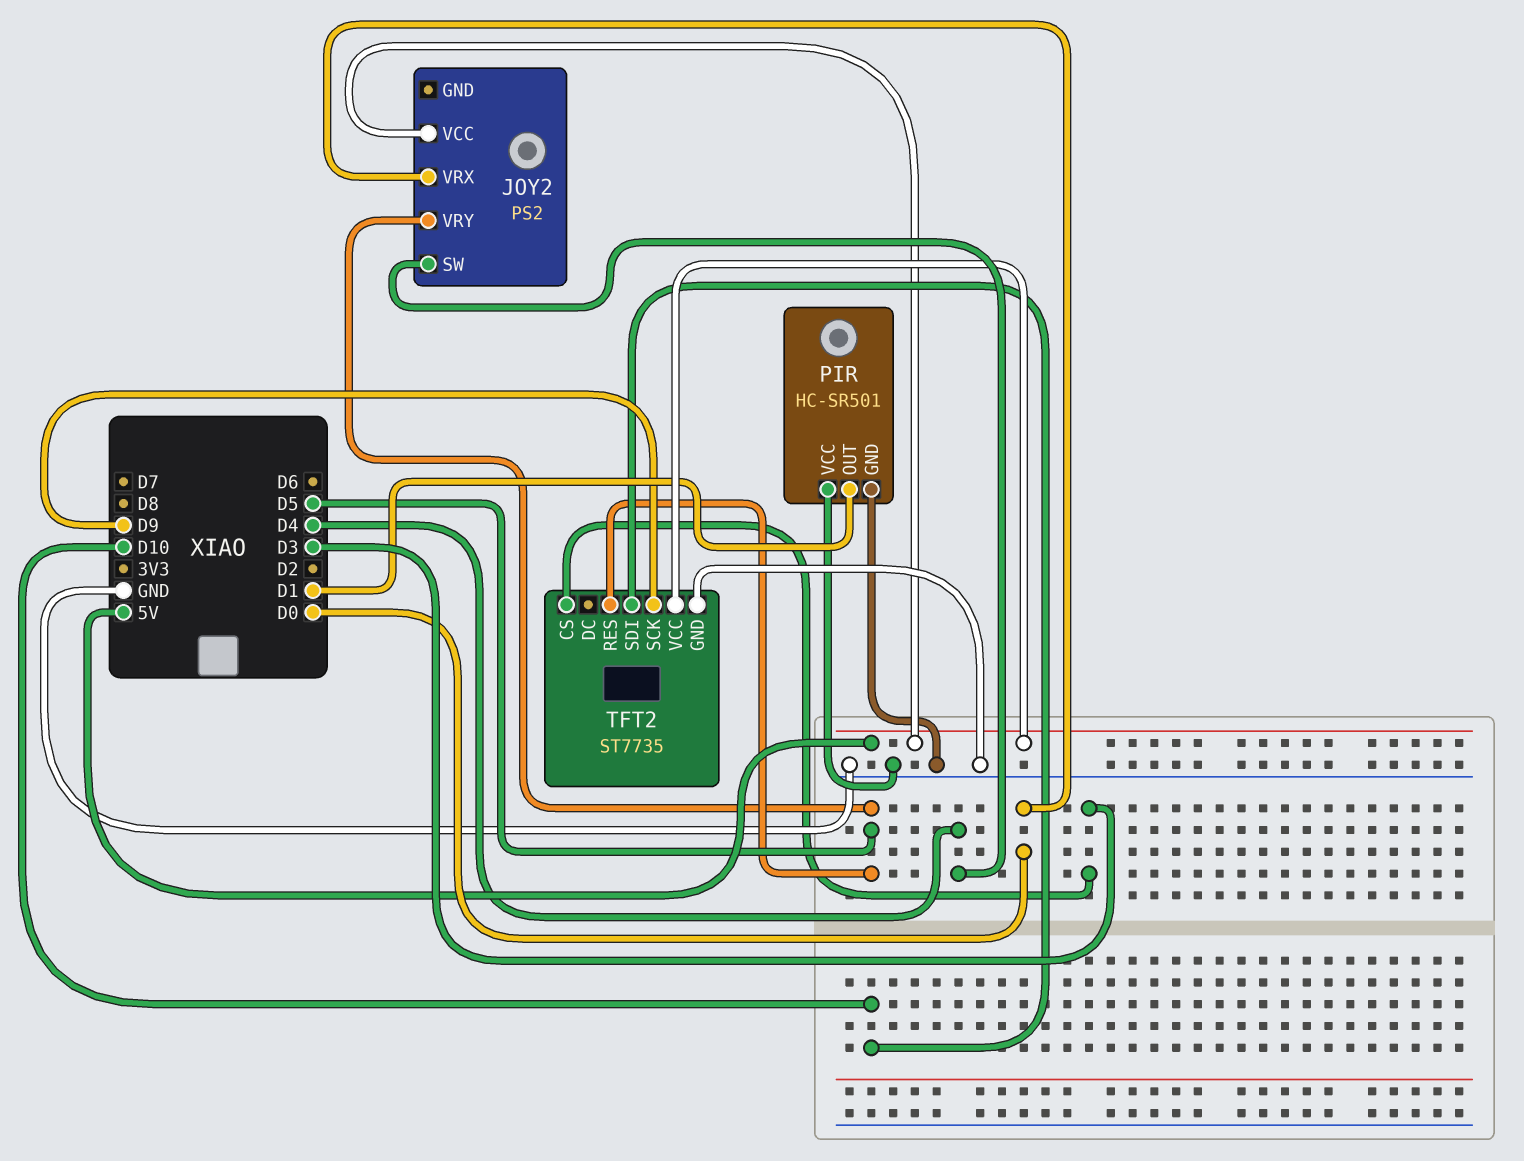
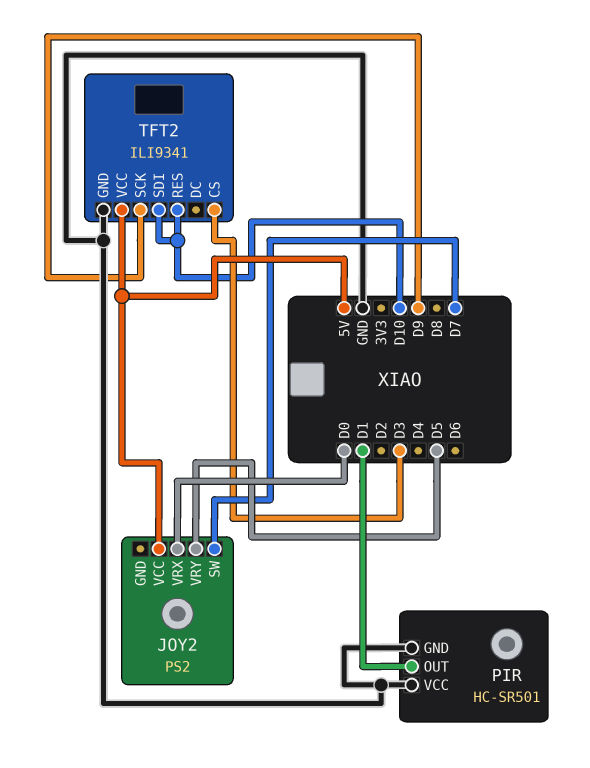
JOY2 pin SW: D4 -> D7
TFT2: ST7735 -> ILI9341
TFT2 pin RES: D5 -> D10

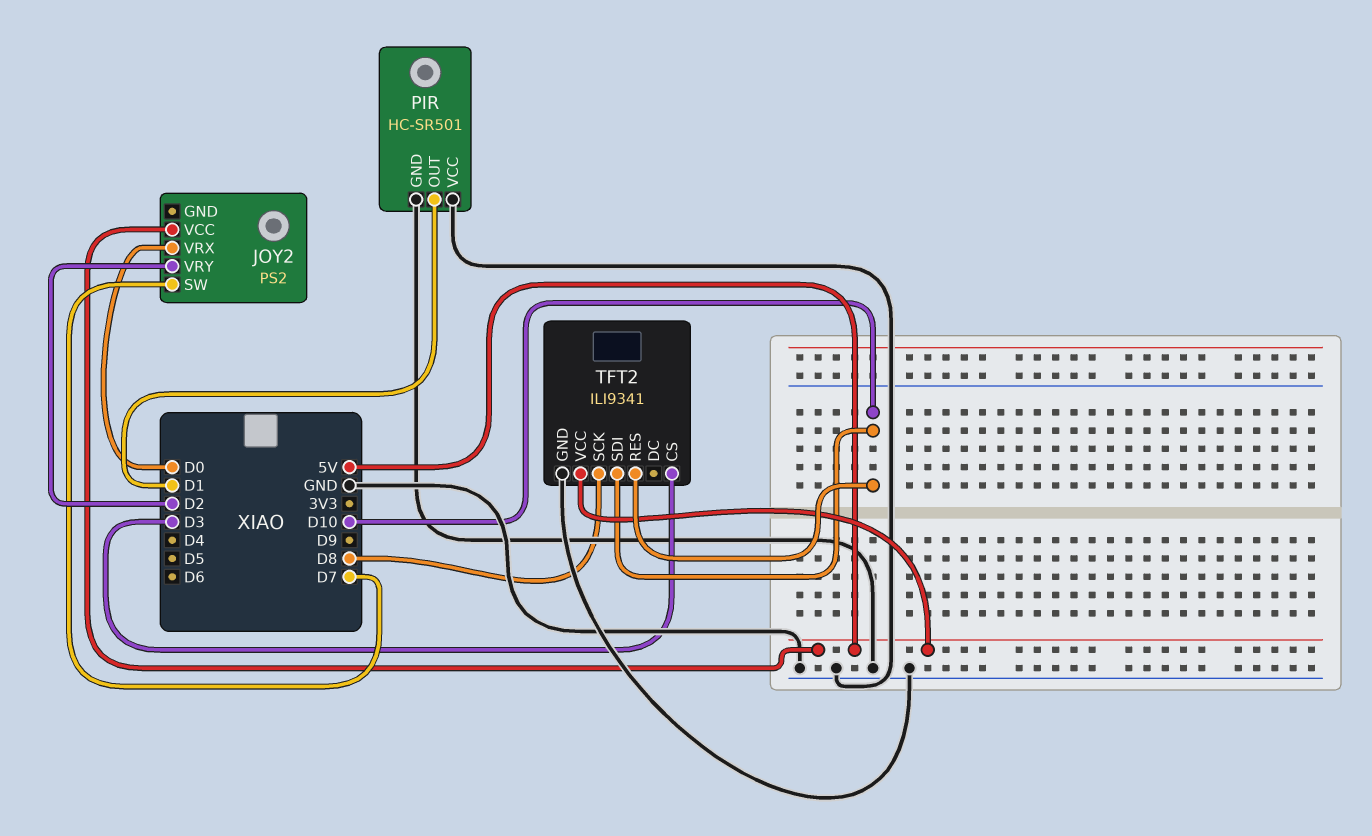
JOY2 pin VRY: D5 -> D2
TFT2 pin SCK: D9 -> D8

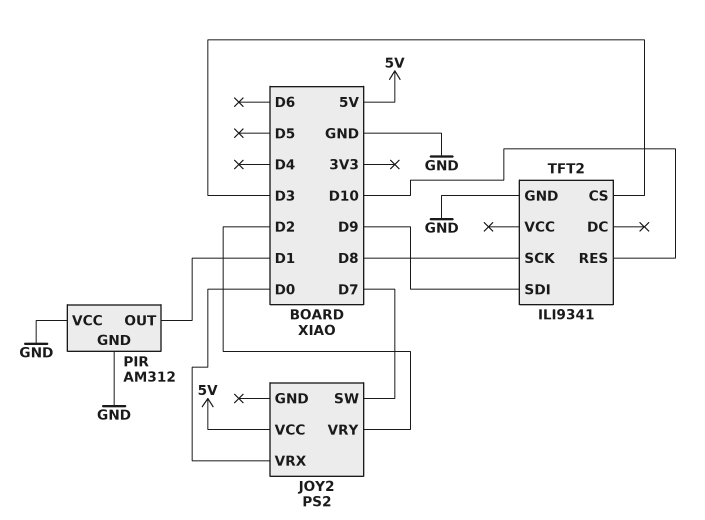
PIR: HC-SR501 -> AM312
TFT2 pin SDI: D10 -> D9
TFT2 pin VCC: 5V -> none

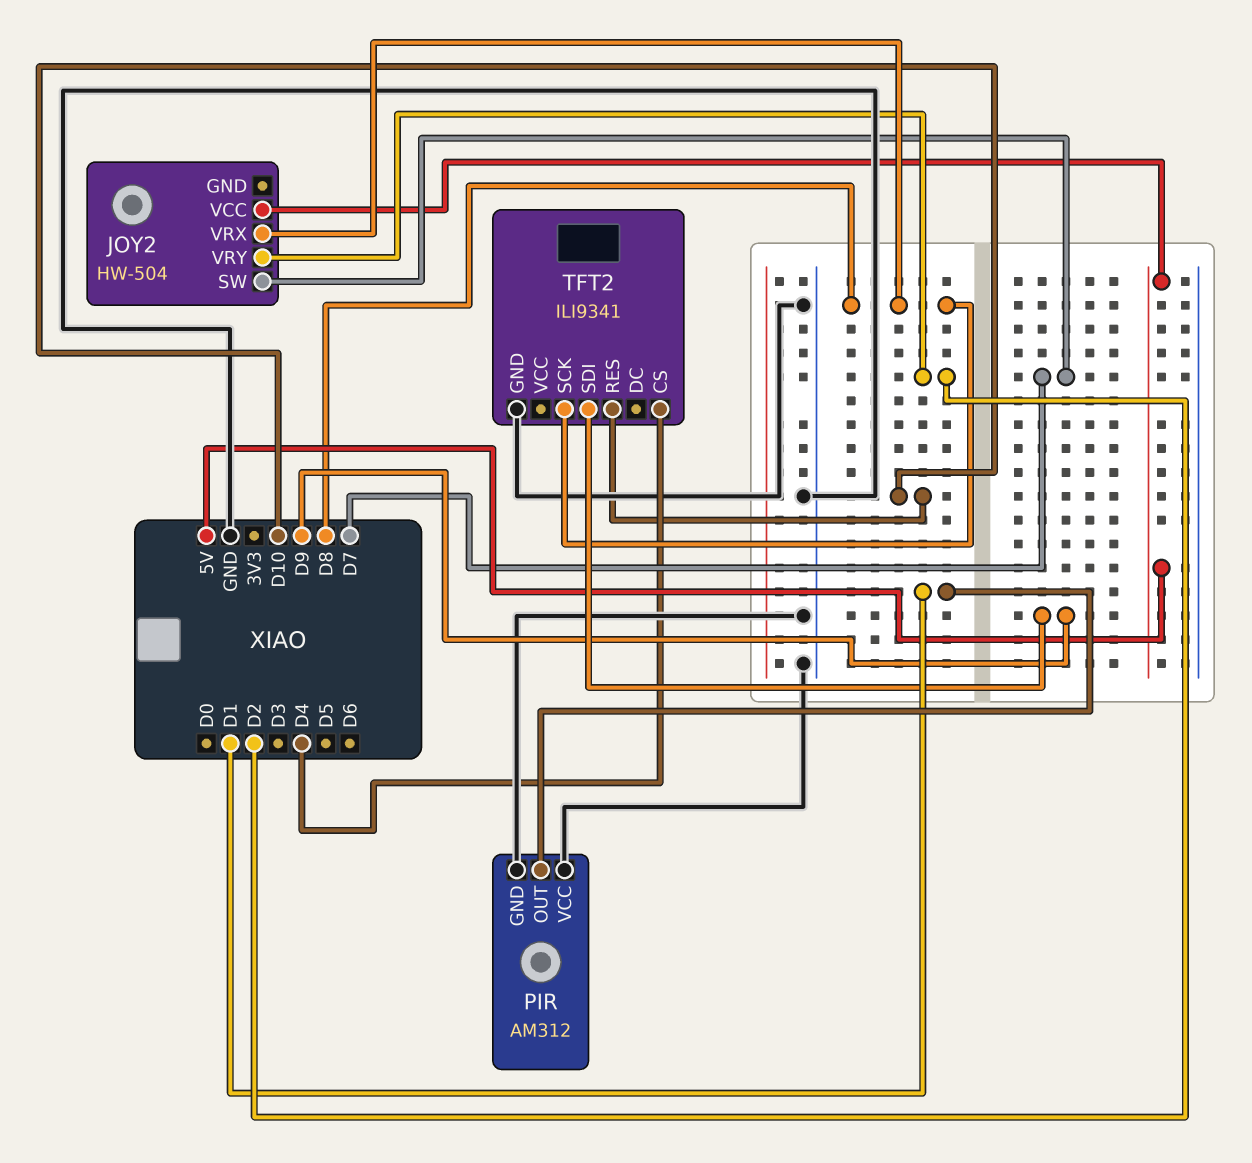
JOY2: PS2 -> HW-504
JOY2 pin VRX: D0 -> D8
TFT2 pin CS: D3 -> D4

